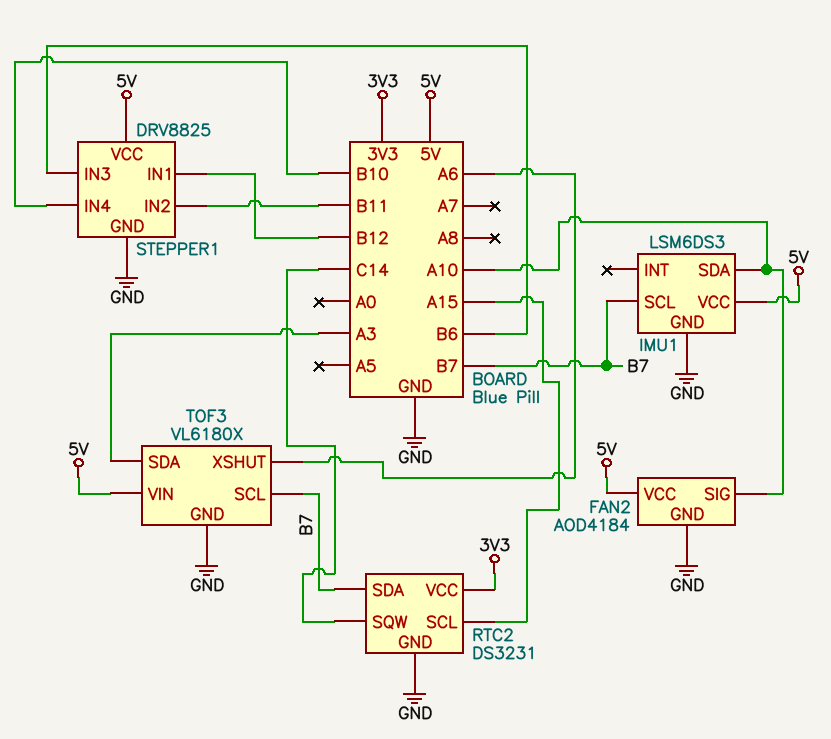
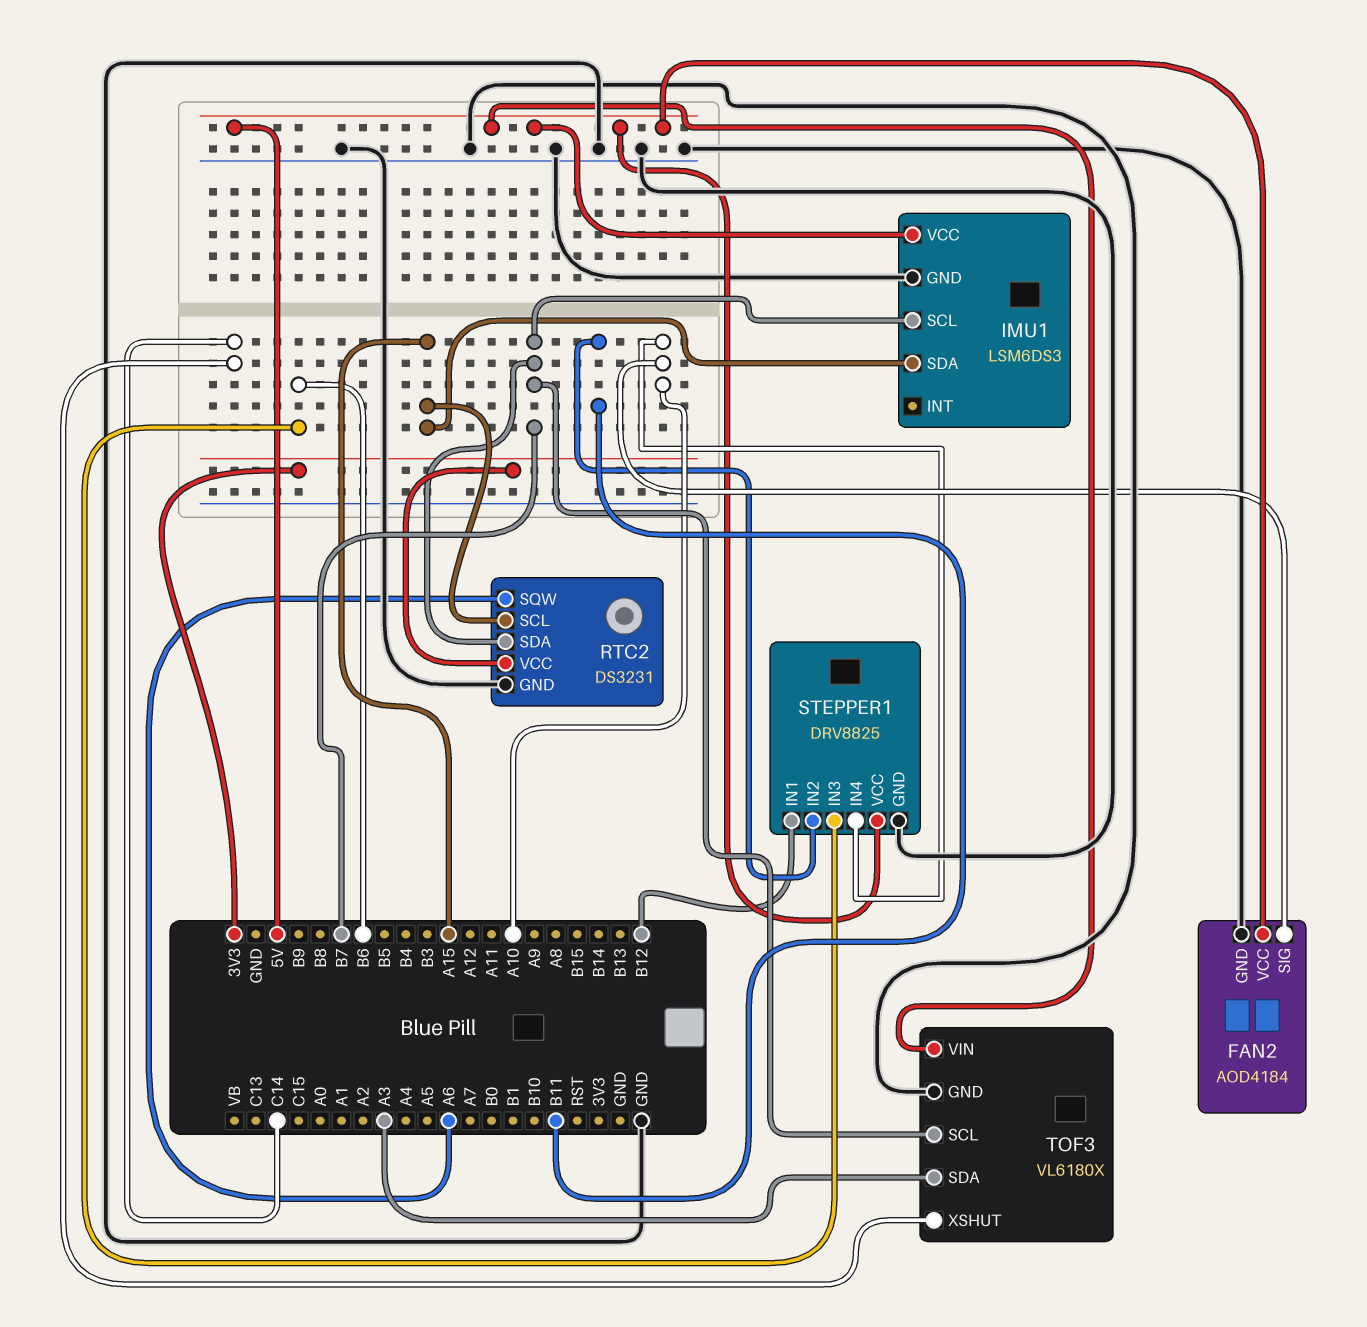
IMU1 pin SDA: A10 -> A15
RTC2 pin SQW: C14 -> A6
STEPPER1 pin IN4: B10 -> A10
TOF3 pin XSHUT: A6 -> C14

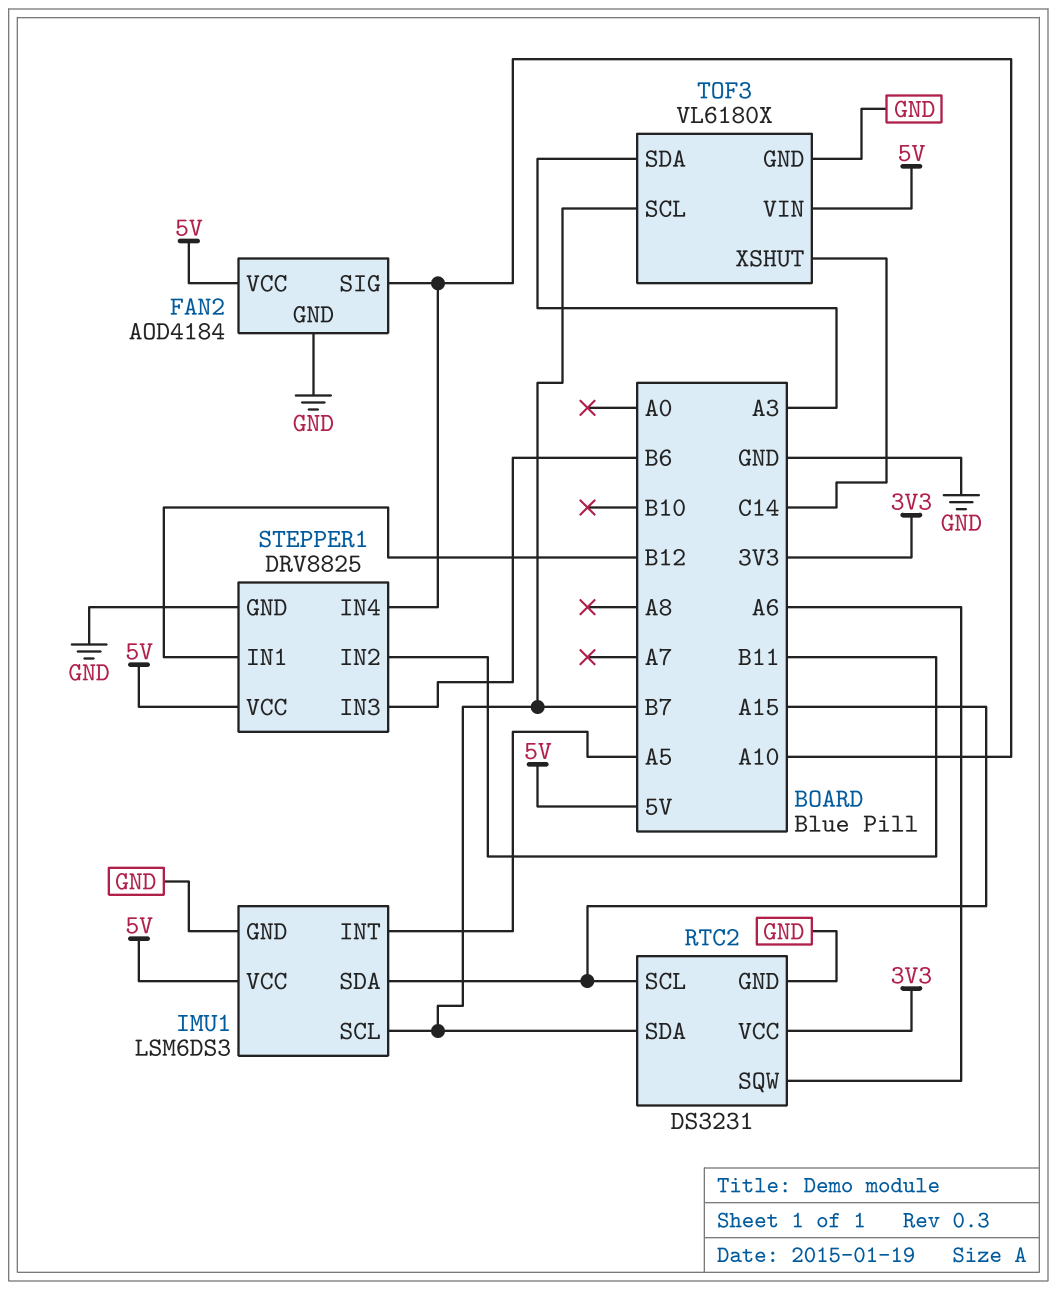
IMU1 pin INT: none -> A5

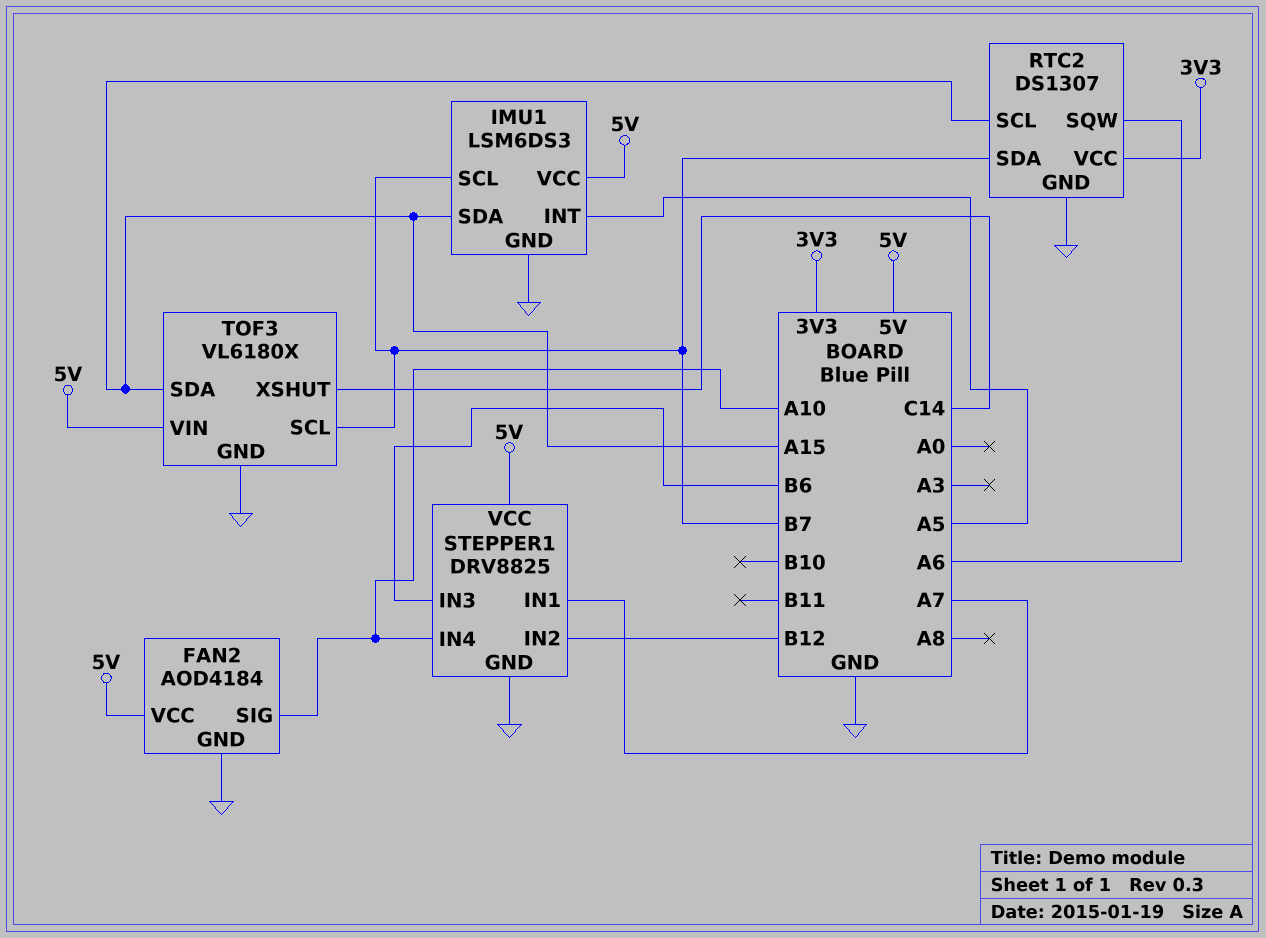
RTC2: DS3231 -> DS1307
STEPPER1 pin IN1: B12 -> A7
STEPPER1 pin IN2: B11 -> B12
TOF3 pin SDA: A3 -> A15

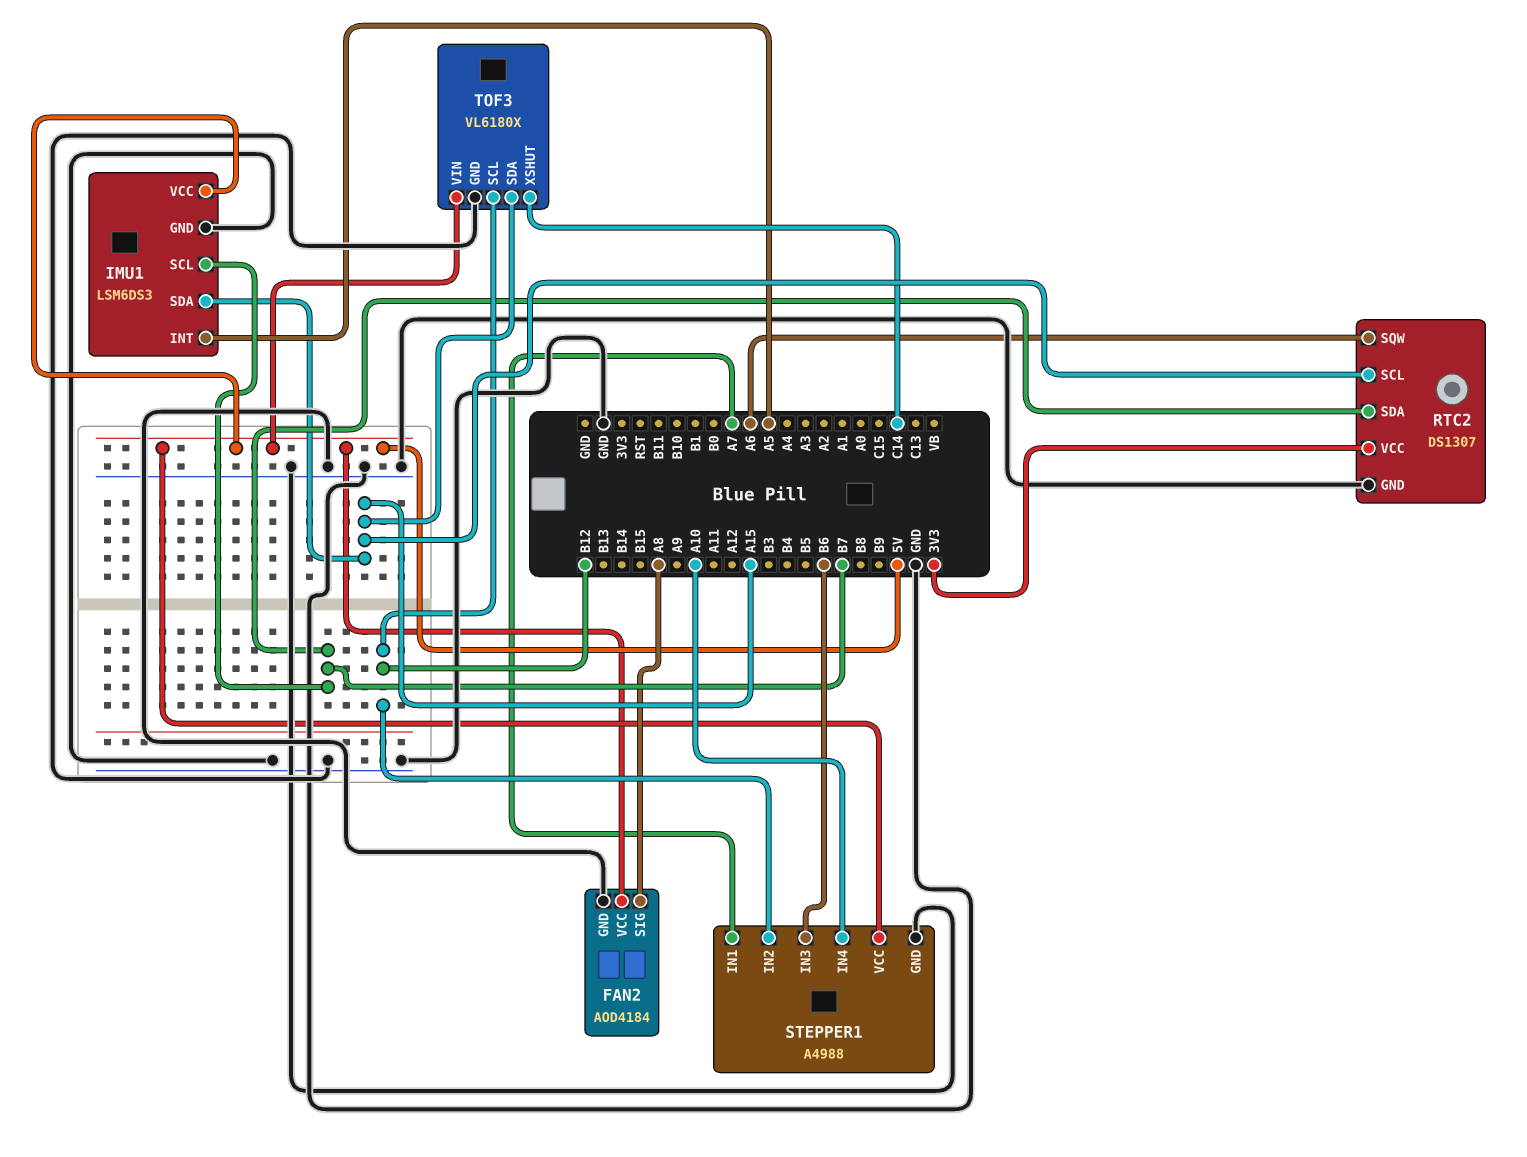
FAN2 pin SIG: A10 -> A8
STEPPER1: DRV8825 -> A4988
TOF3 pin SCL: B7 -> B12

